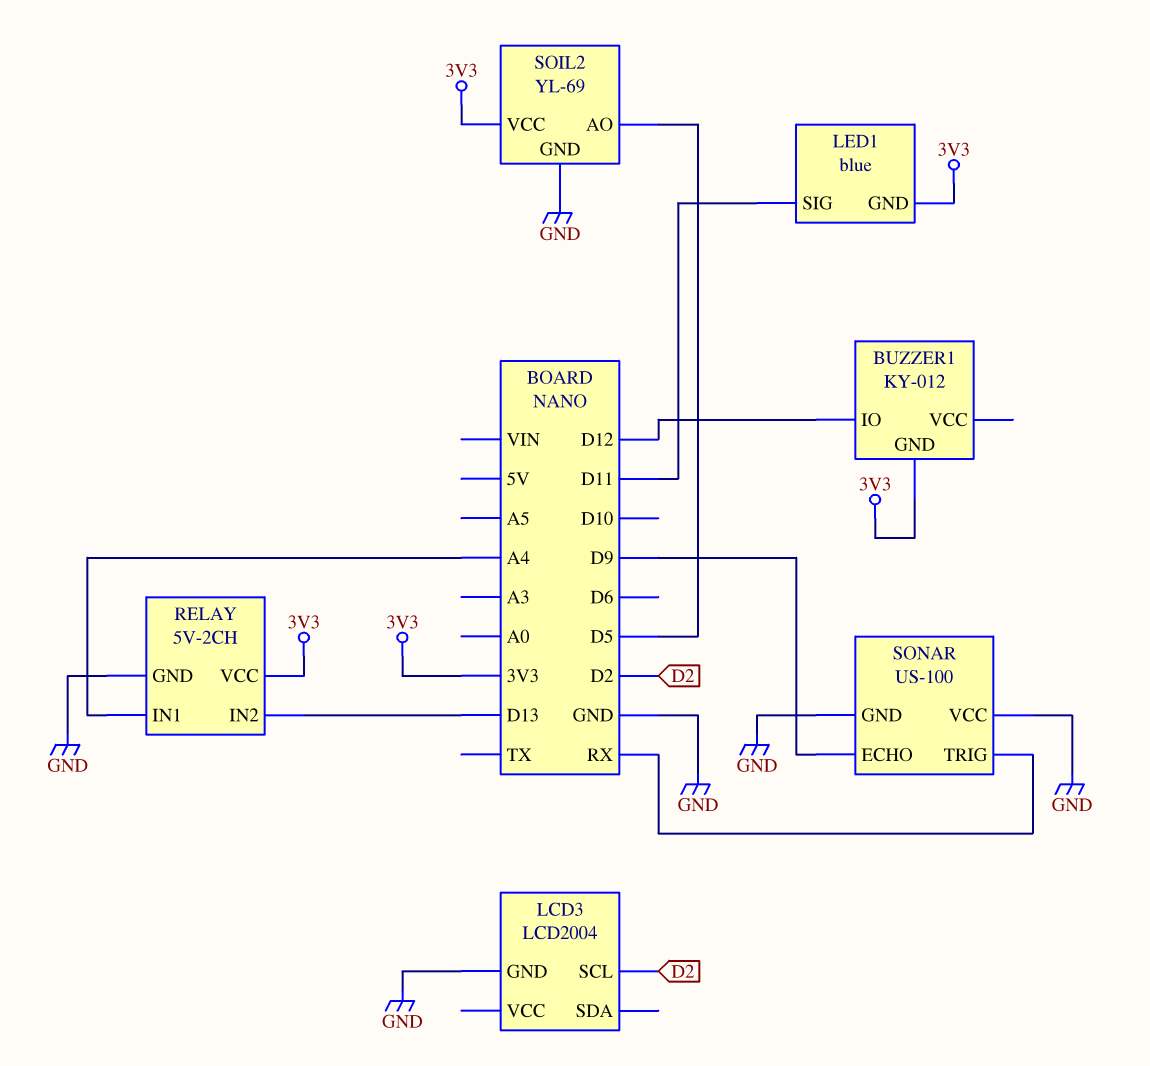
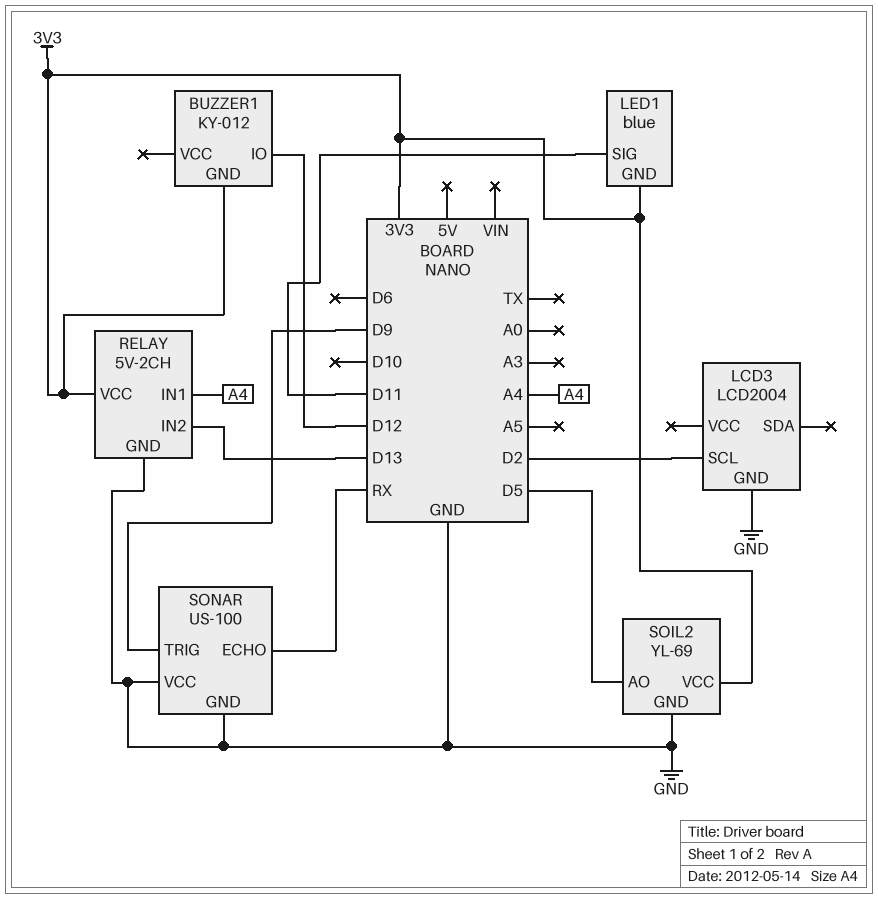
SONAR pin ECHO: D9 -> RX
SONAR pin TRIG: RX -> D9

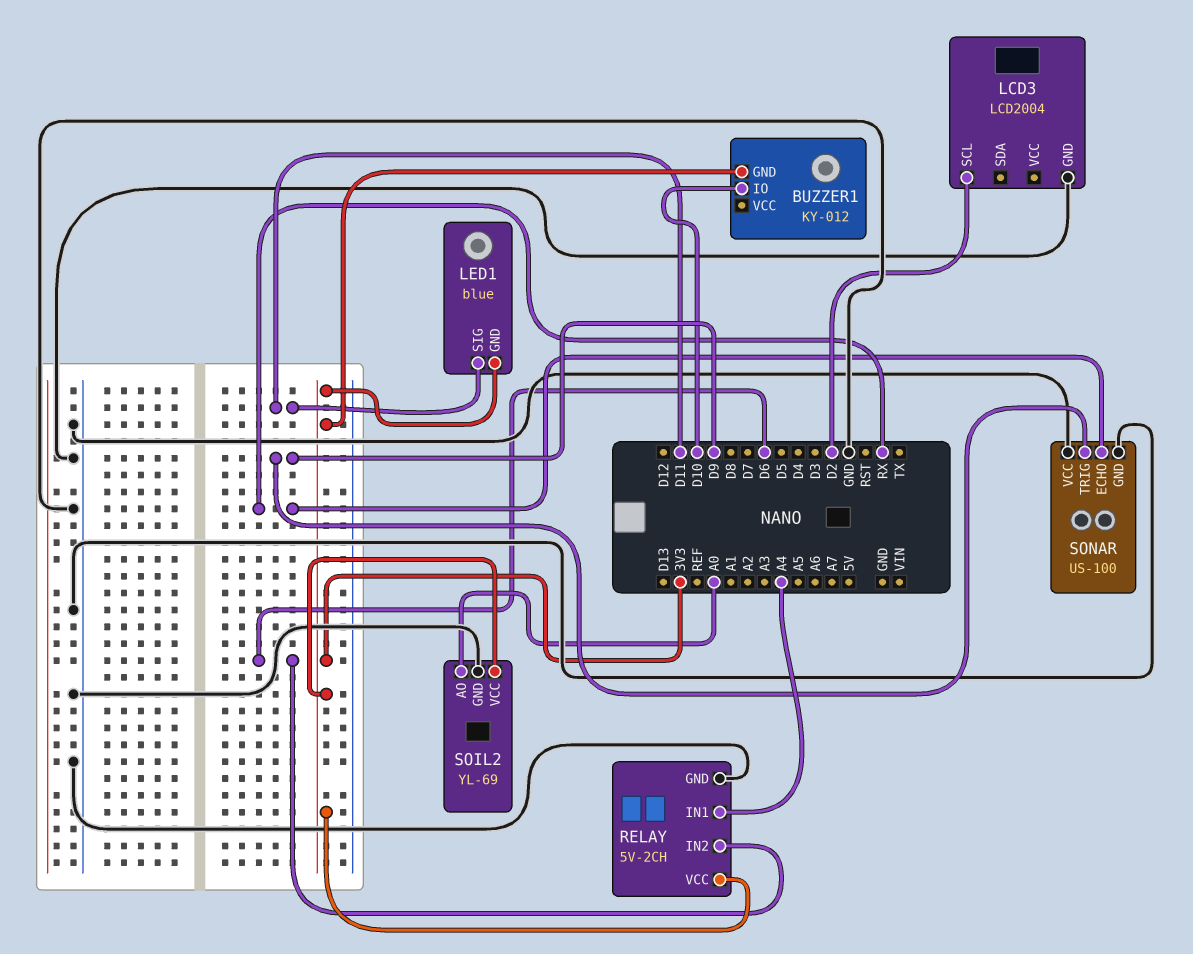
BUZZER1 pin IO: D12 -> D10
RELAY pin IN2: D13 -> D6
SOIL2 pin AO: D5 -> A0

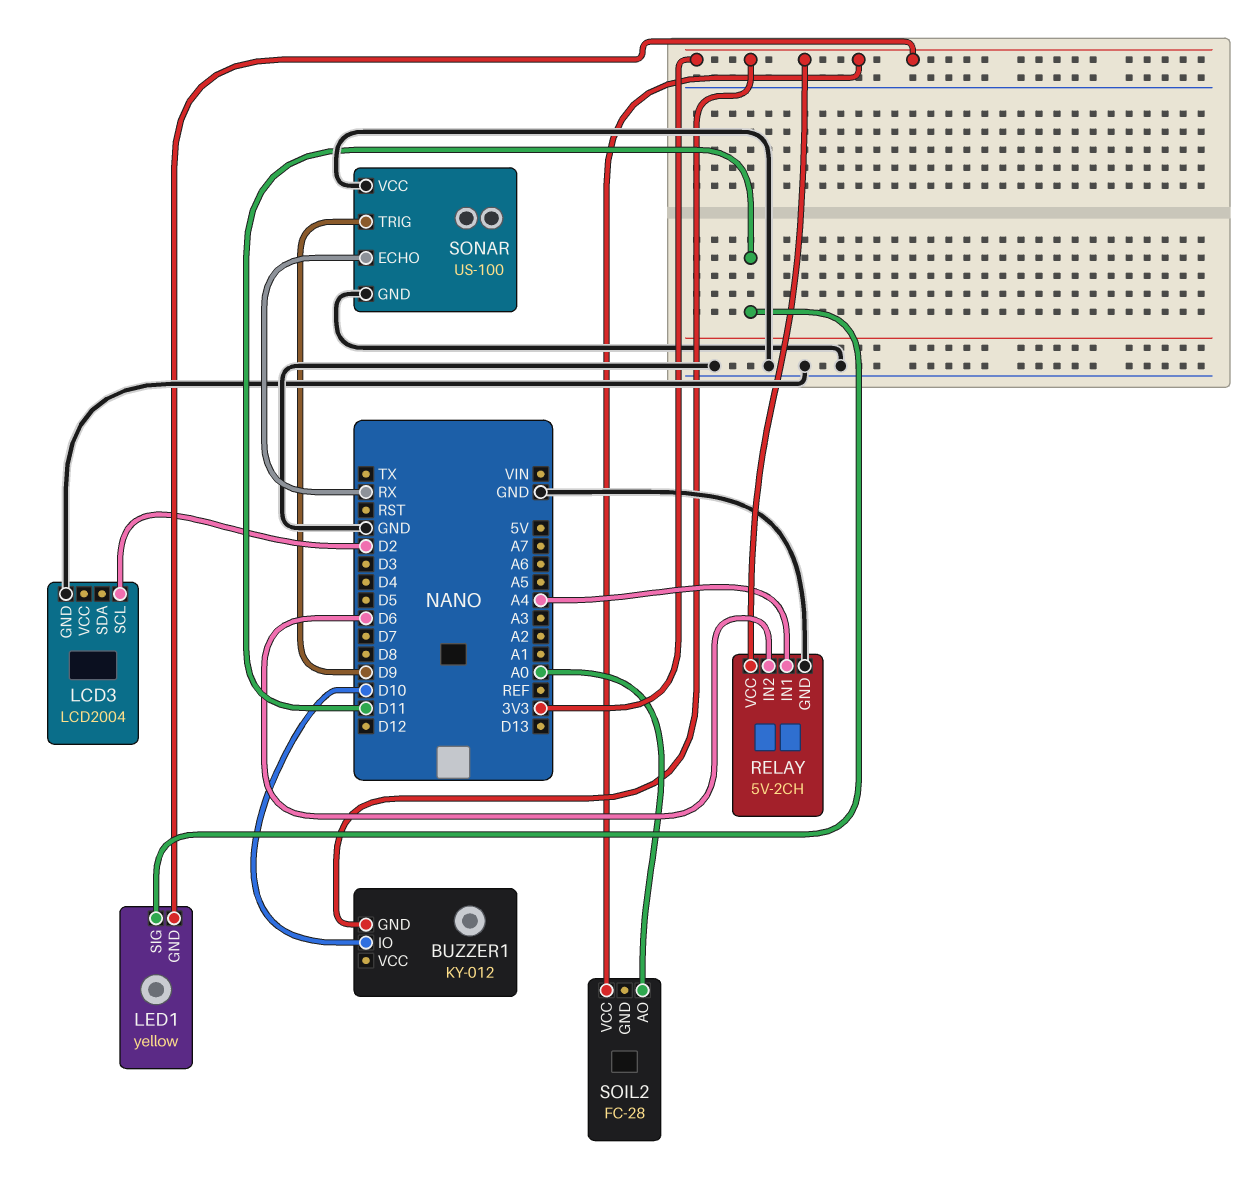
LED1: blue -> yellow
SOIL2: YL-69 -> FC-28
SOIL2 pin GND: GND -> none

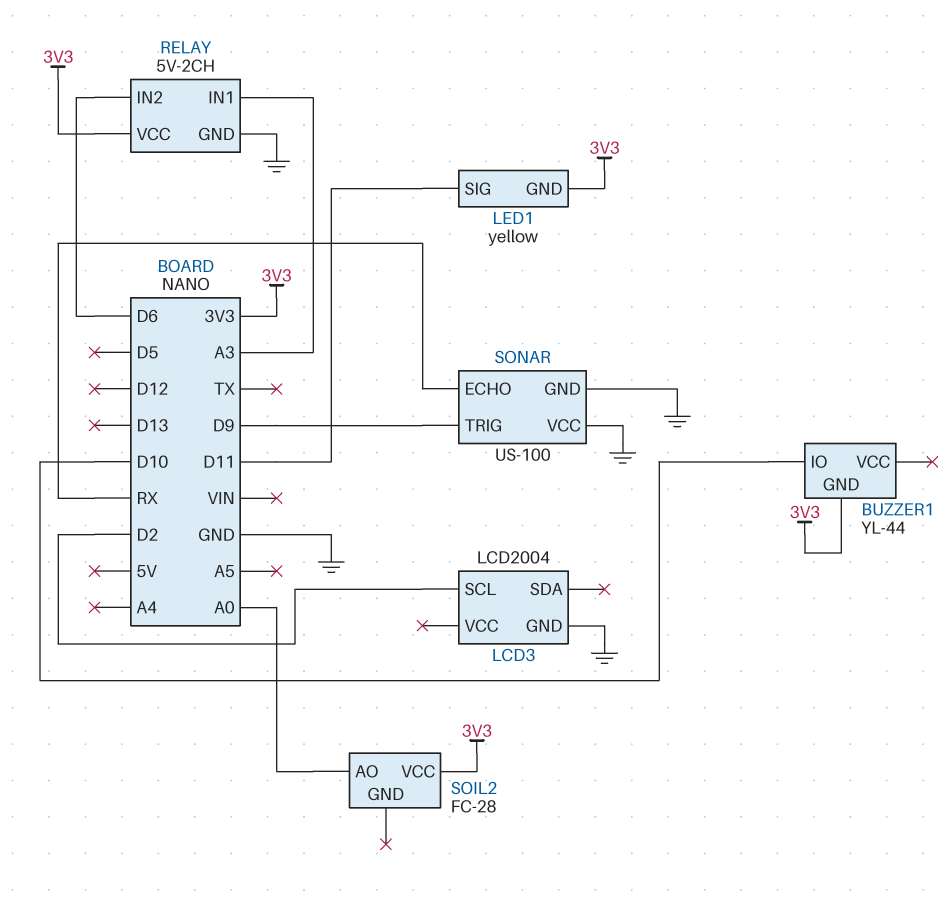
BUZZER1: KY-012 -> YL-44
RELAY pin IN1: A4 -> A3

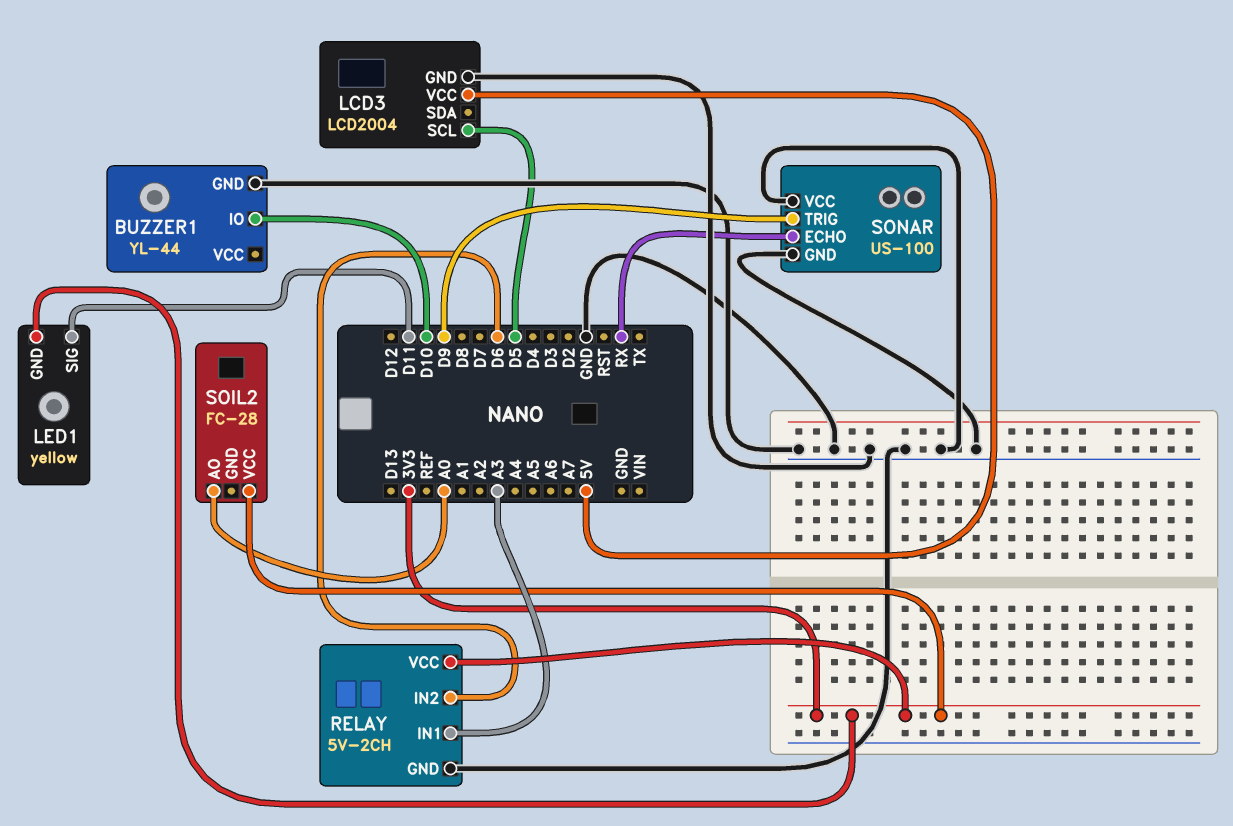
BUZZER1 pin GND: 3V3 -> GND
LCD3 pin SCL: D2 -> D5
LCD3 pin VCC: none -> 5V

